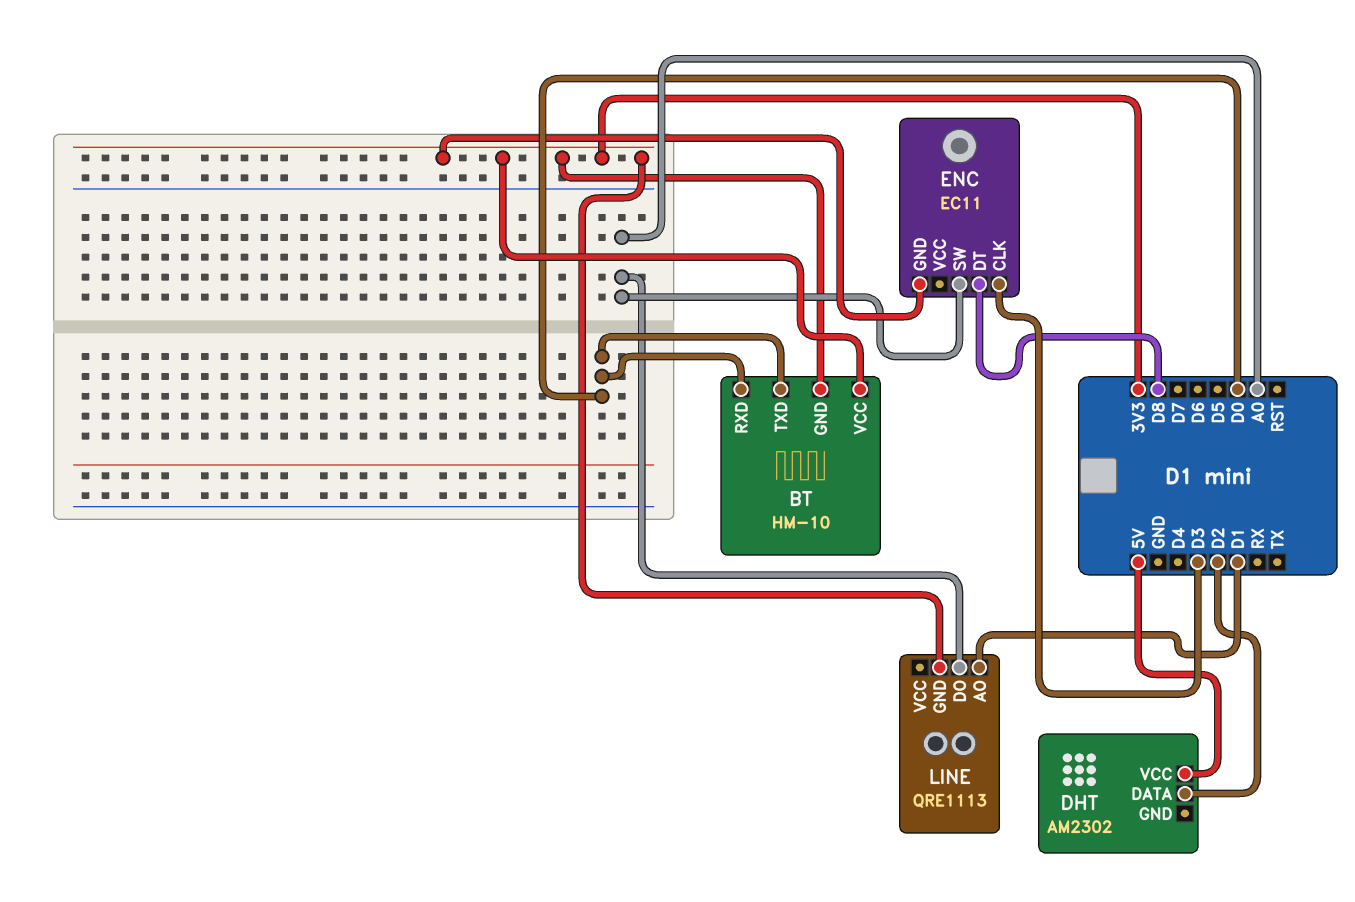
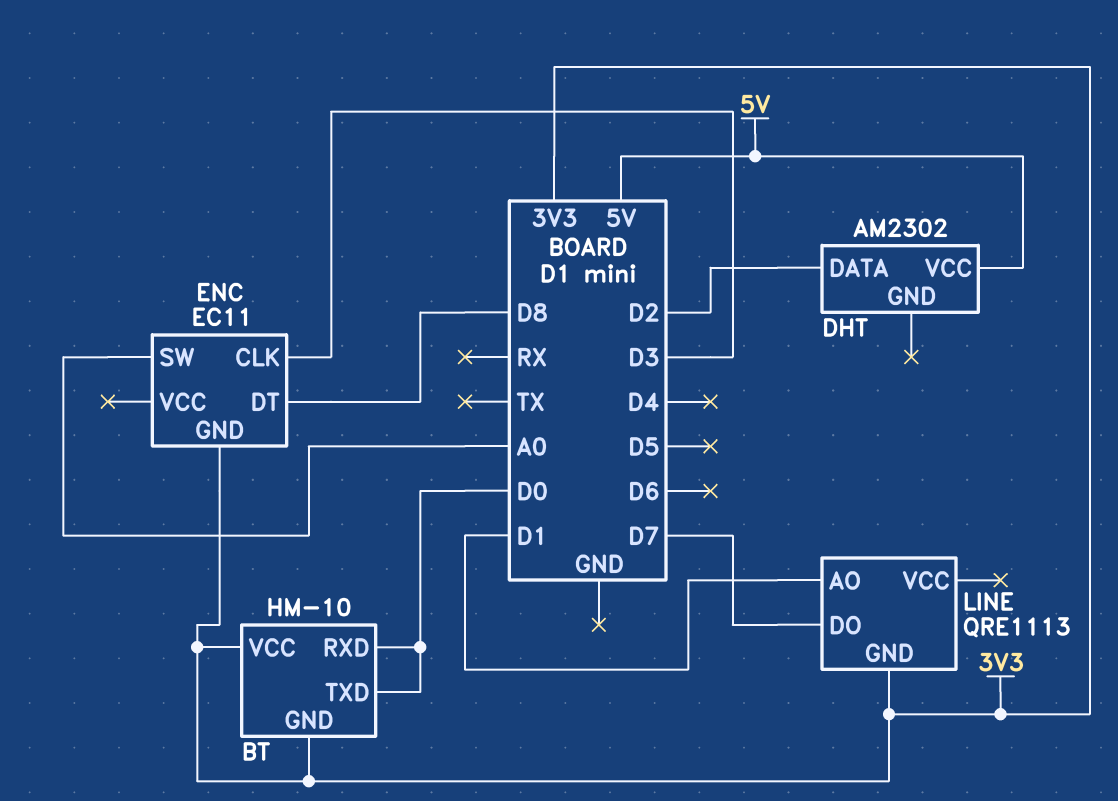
LINE pin DO: A0 -> D7

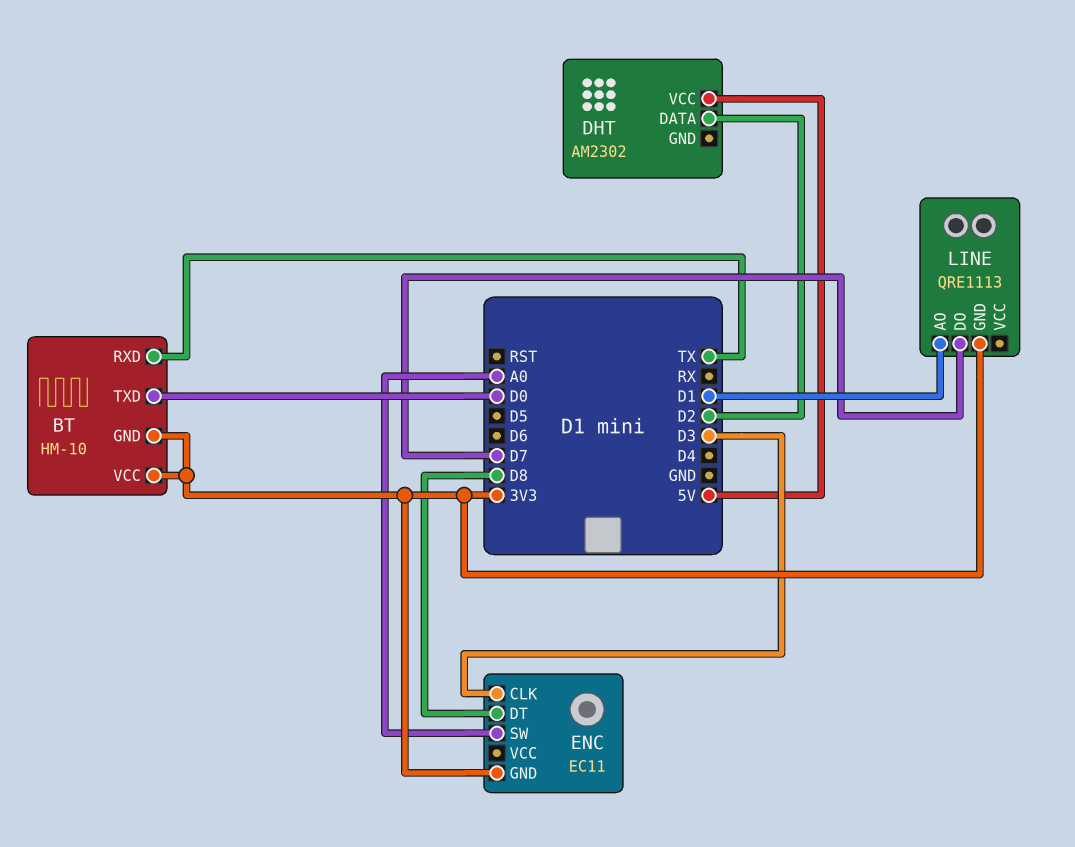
BT pin RXD: D0 -> TX

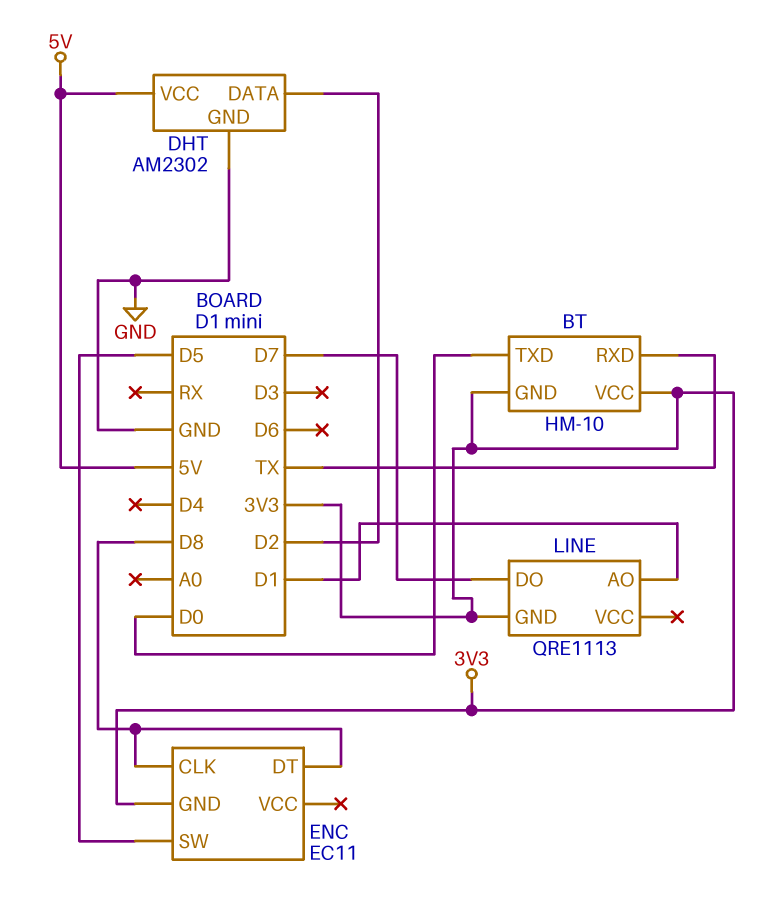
DHT pin GND: none -> GND
ENC pin CLK: D3 -> D8
ENC pin SW: A0 -> D5

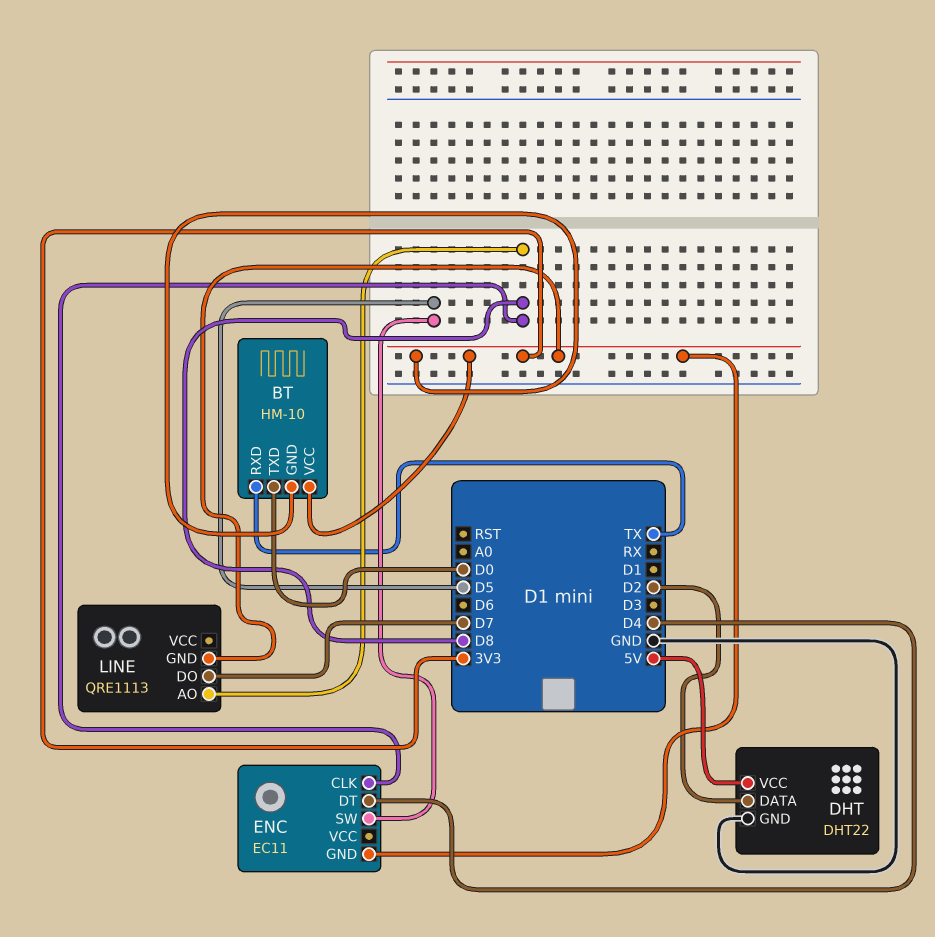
DHT: AM2302 -> DHT22
ENC pin DT: D8 -> D4
LINE pin AO: D1 -> D8

